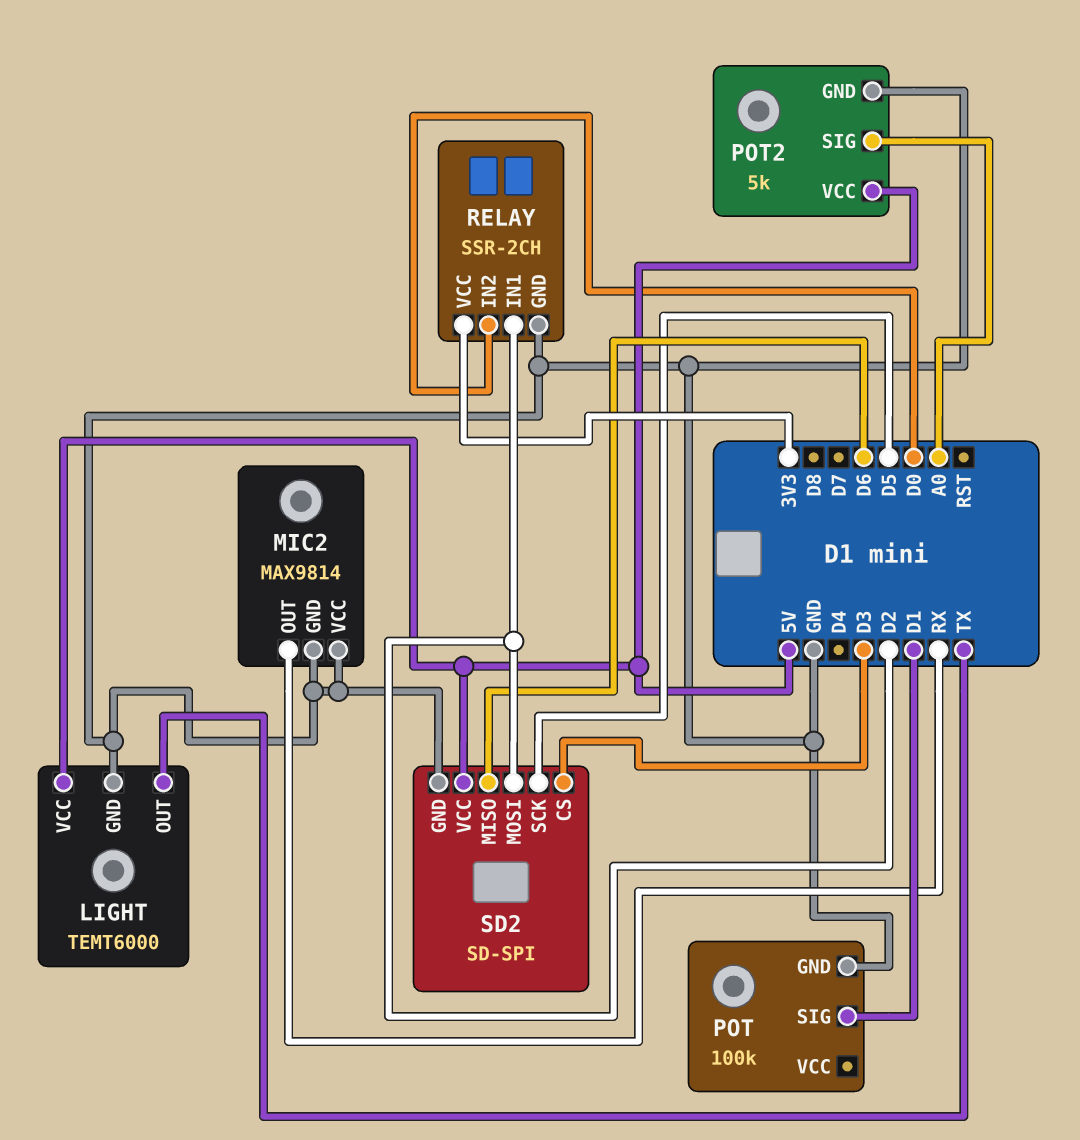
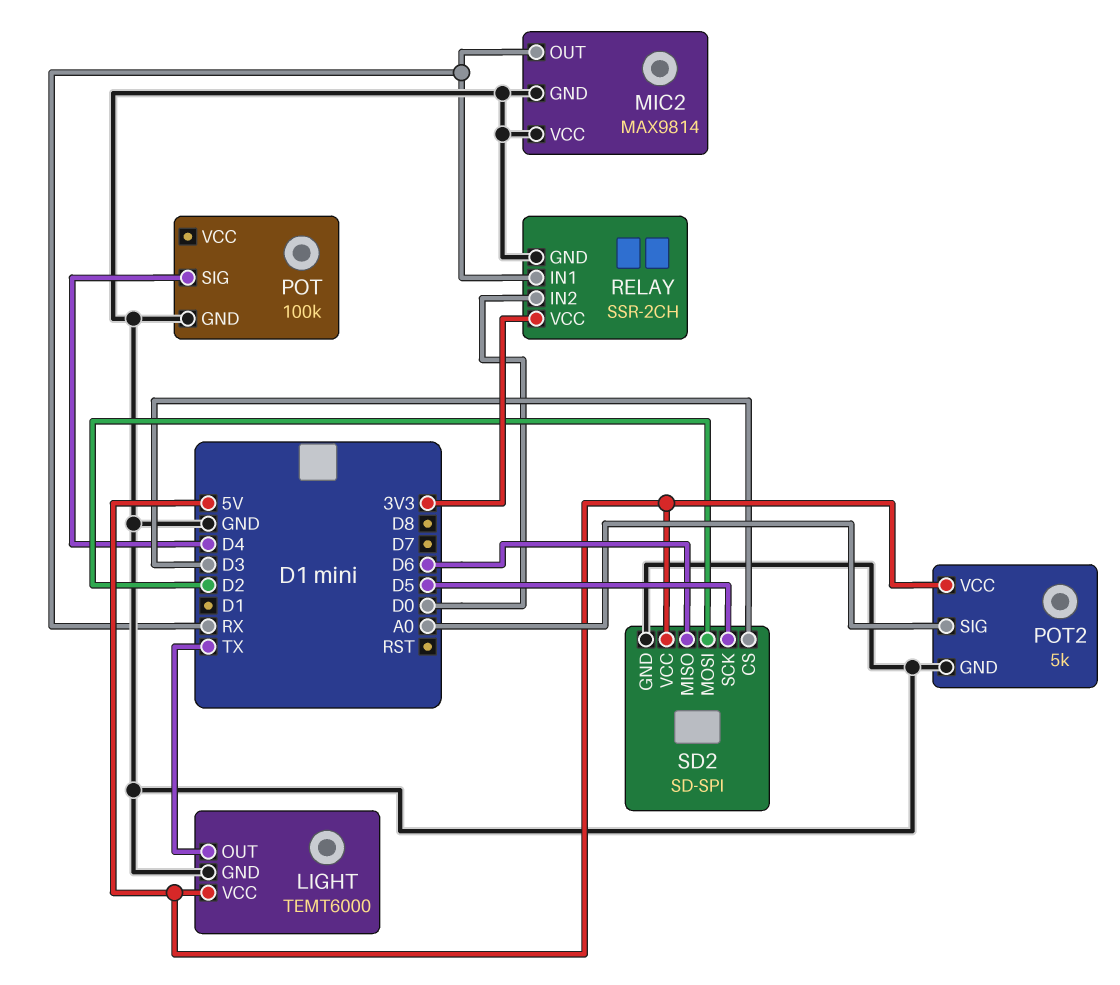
POT pin SIG: D1 -> D4
RELAY pin IN1: D2 -> RX

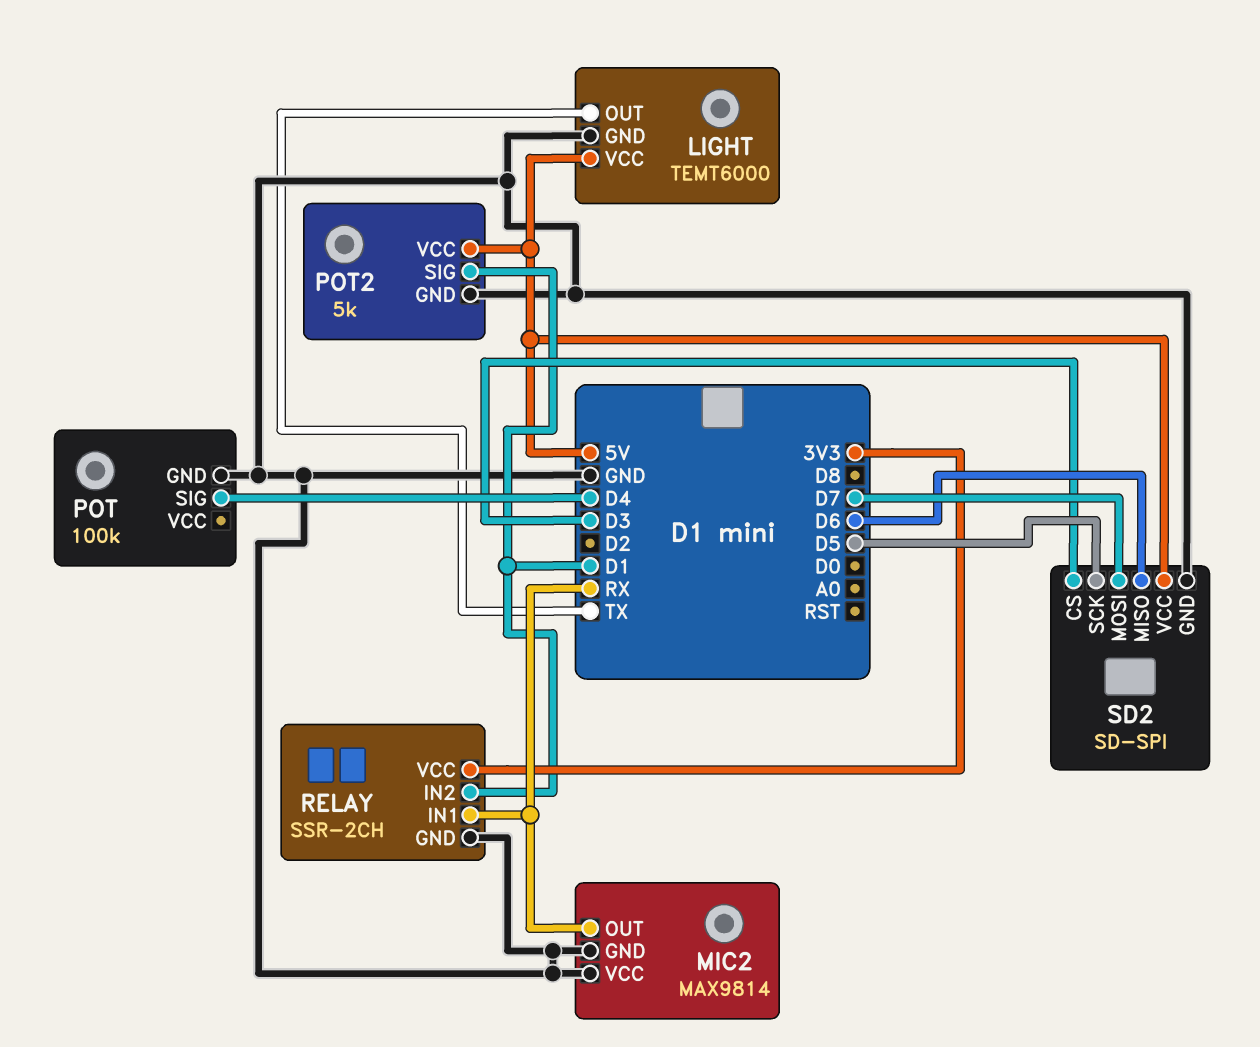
POT2 pin SIG: A0 -> D1
RELAY pin IN2: D0 -> D1
SD2 pin MOSI: D2 -> D7

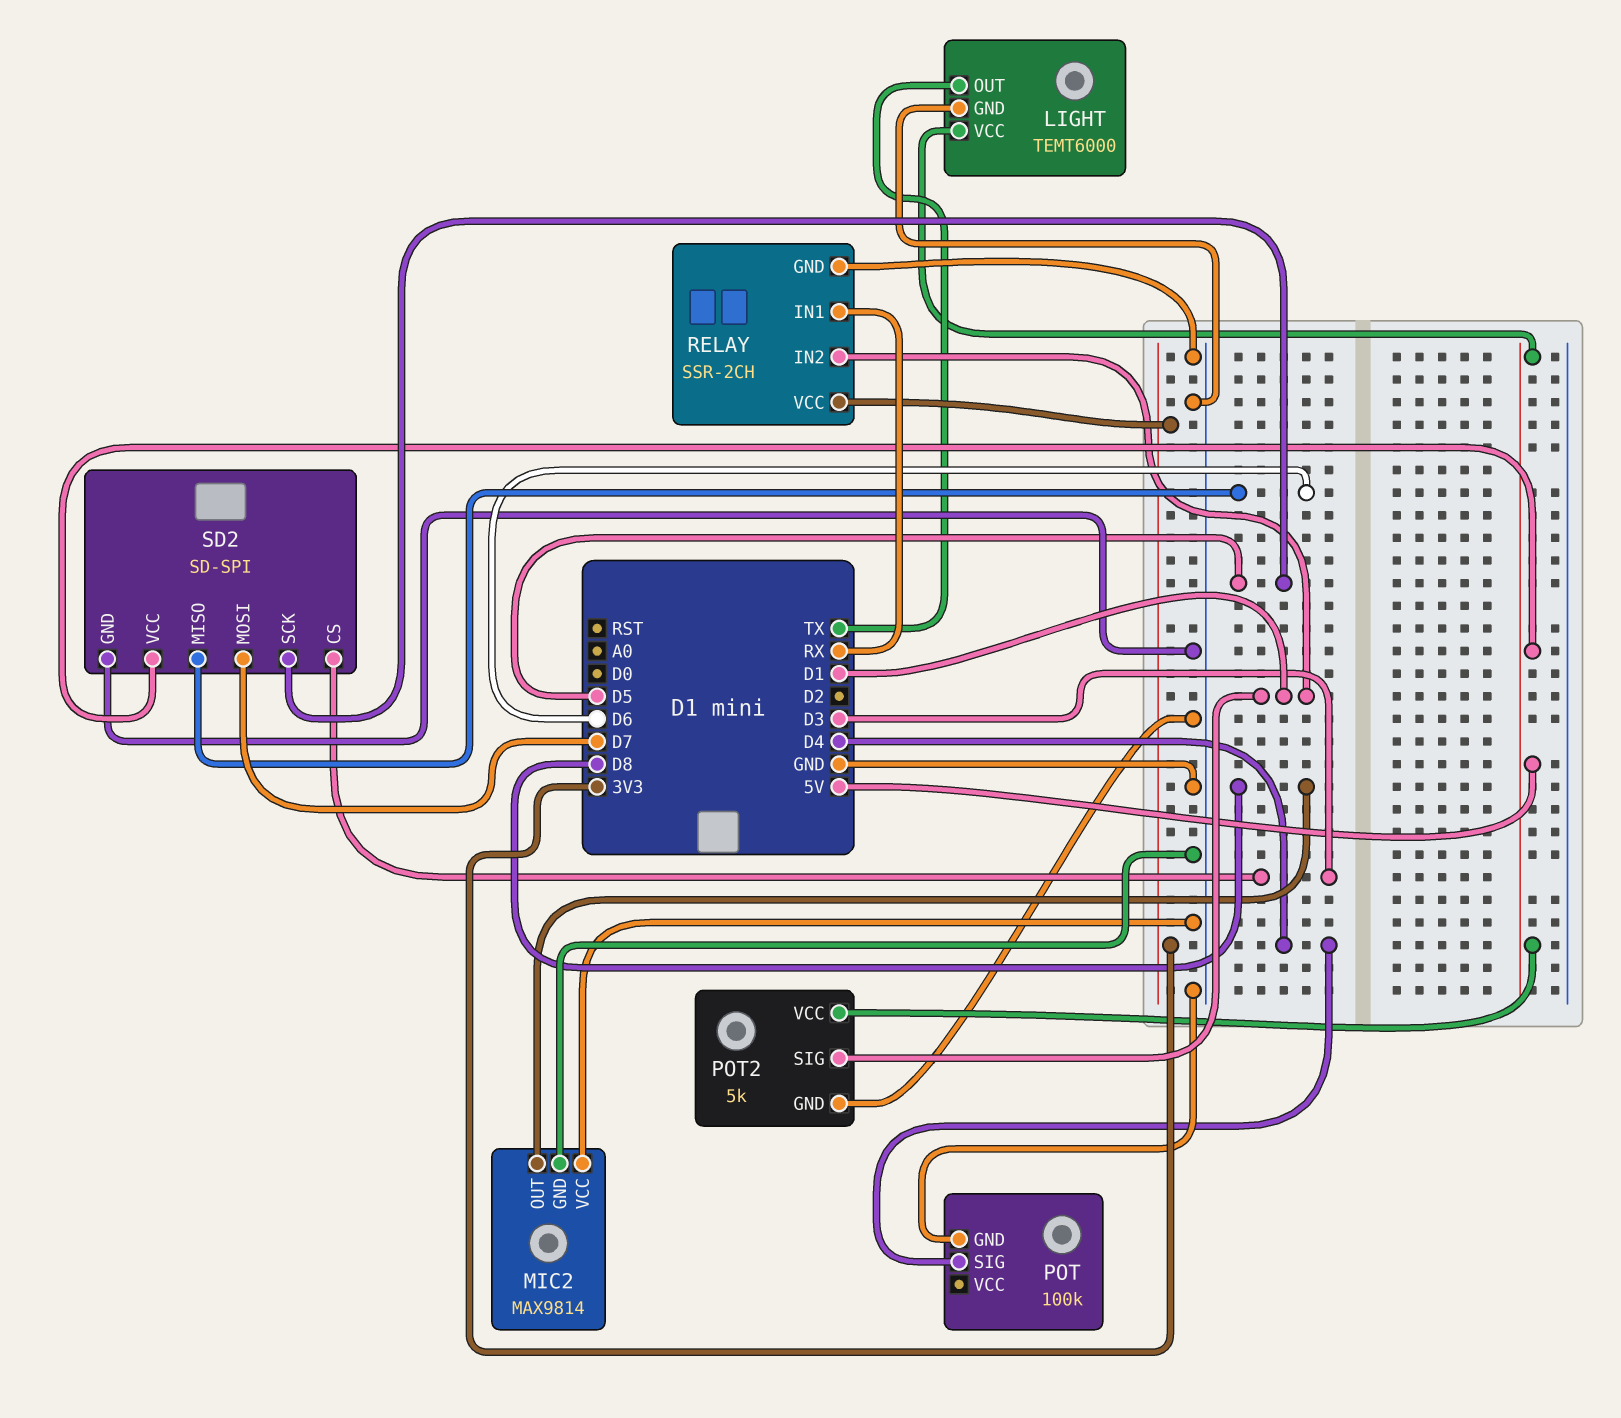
MIC2 pin OUT: RX -> D8

